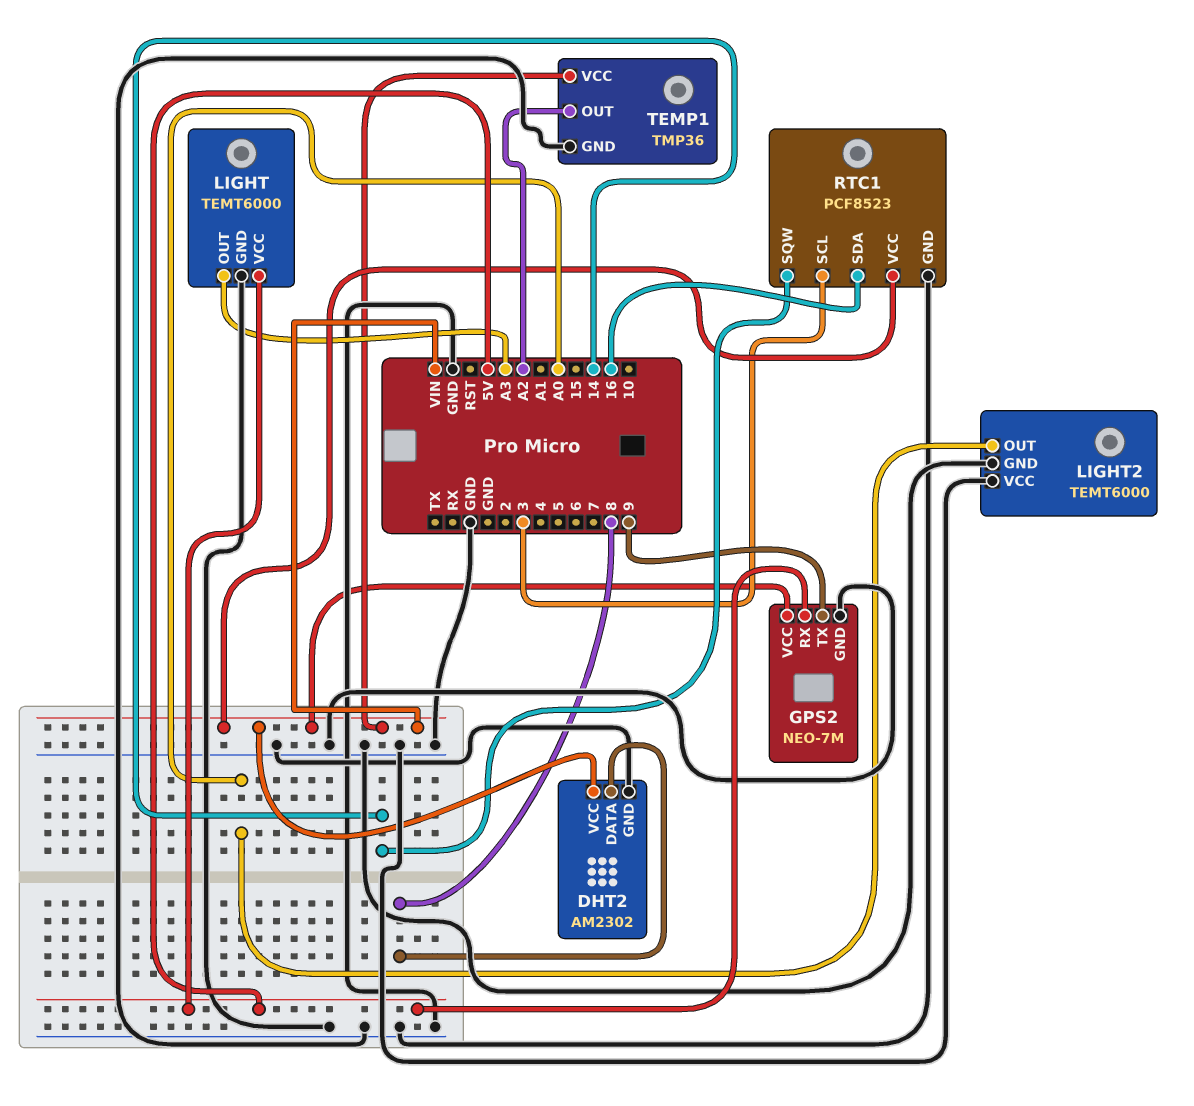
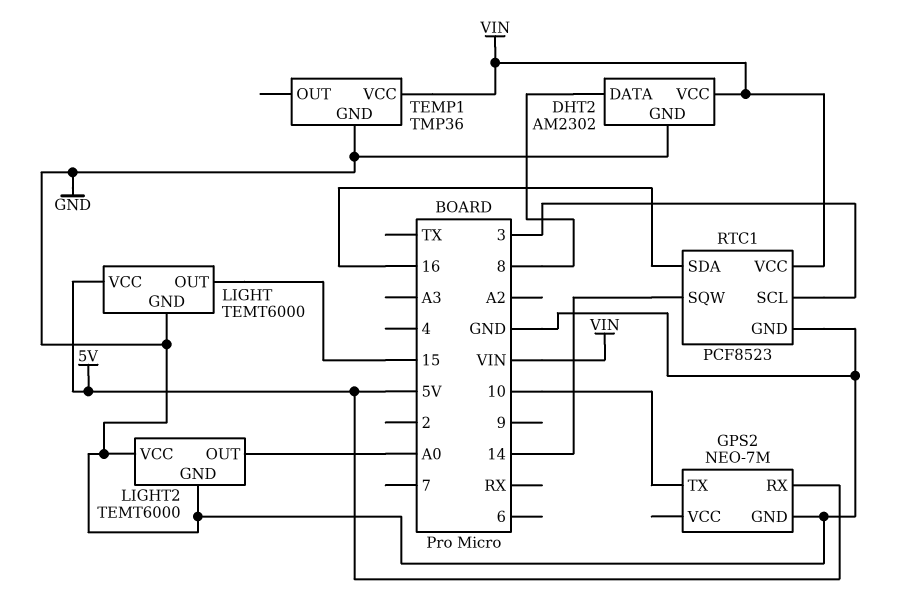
GPS2 pin TX: 9 -> 10
GPS2 pin VCC: VIN -> none
LIGHT pin OUT: A3 -> 15
TEMP1 pin OUT: A2 -> none

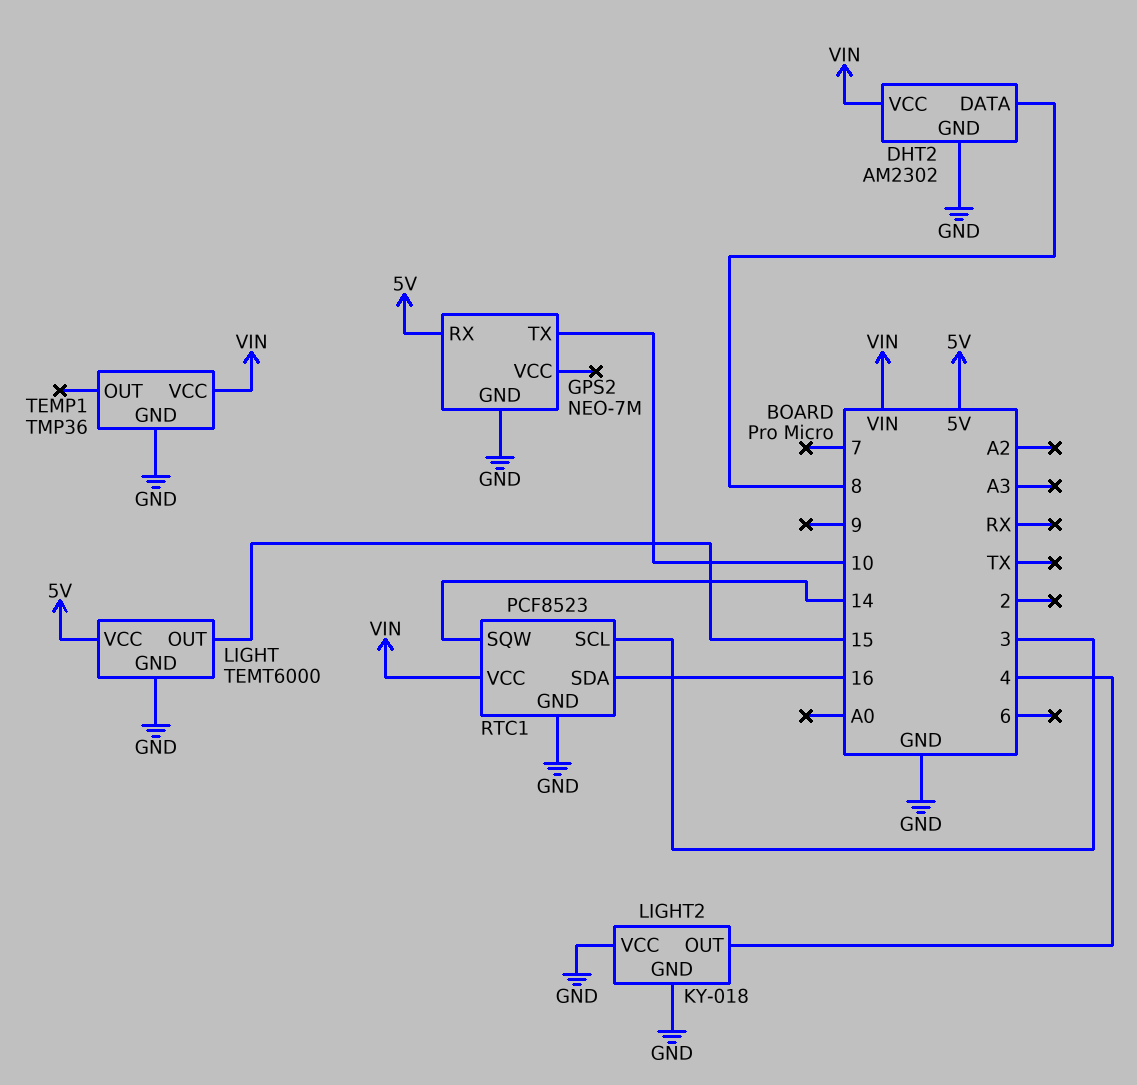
LIGHT2: TEMT6000 -> KY-018
LIGHT2 pin OUT: A0 -> 4

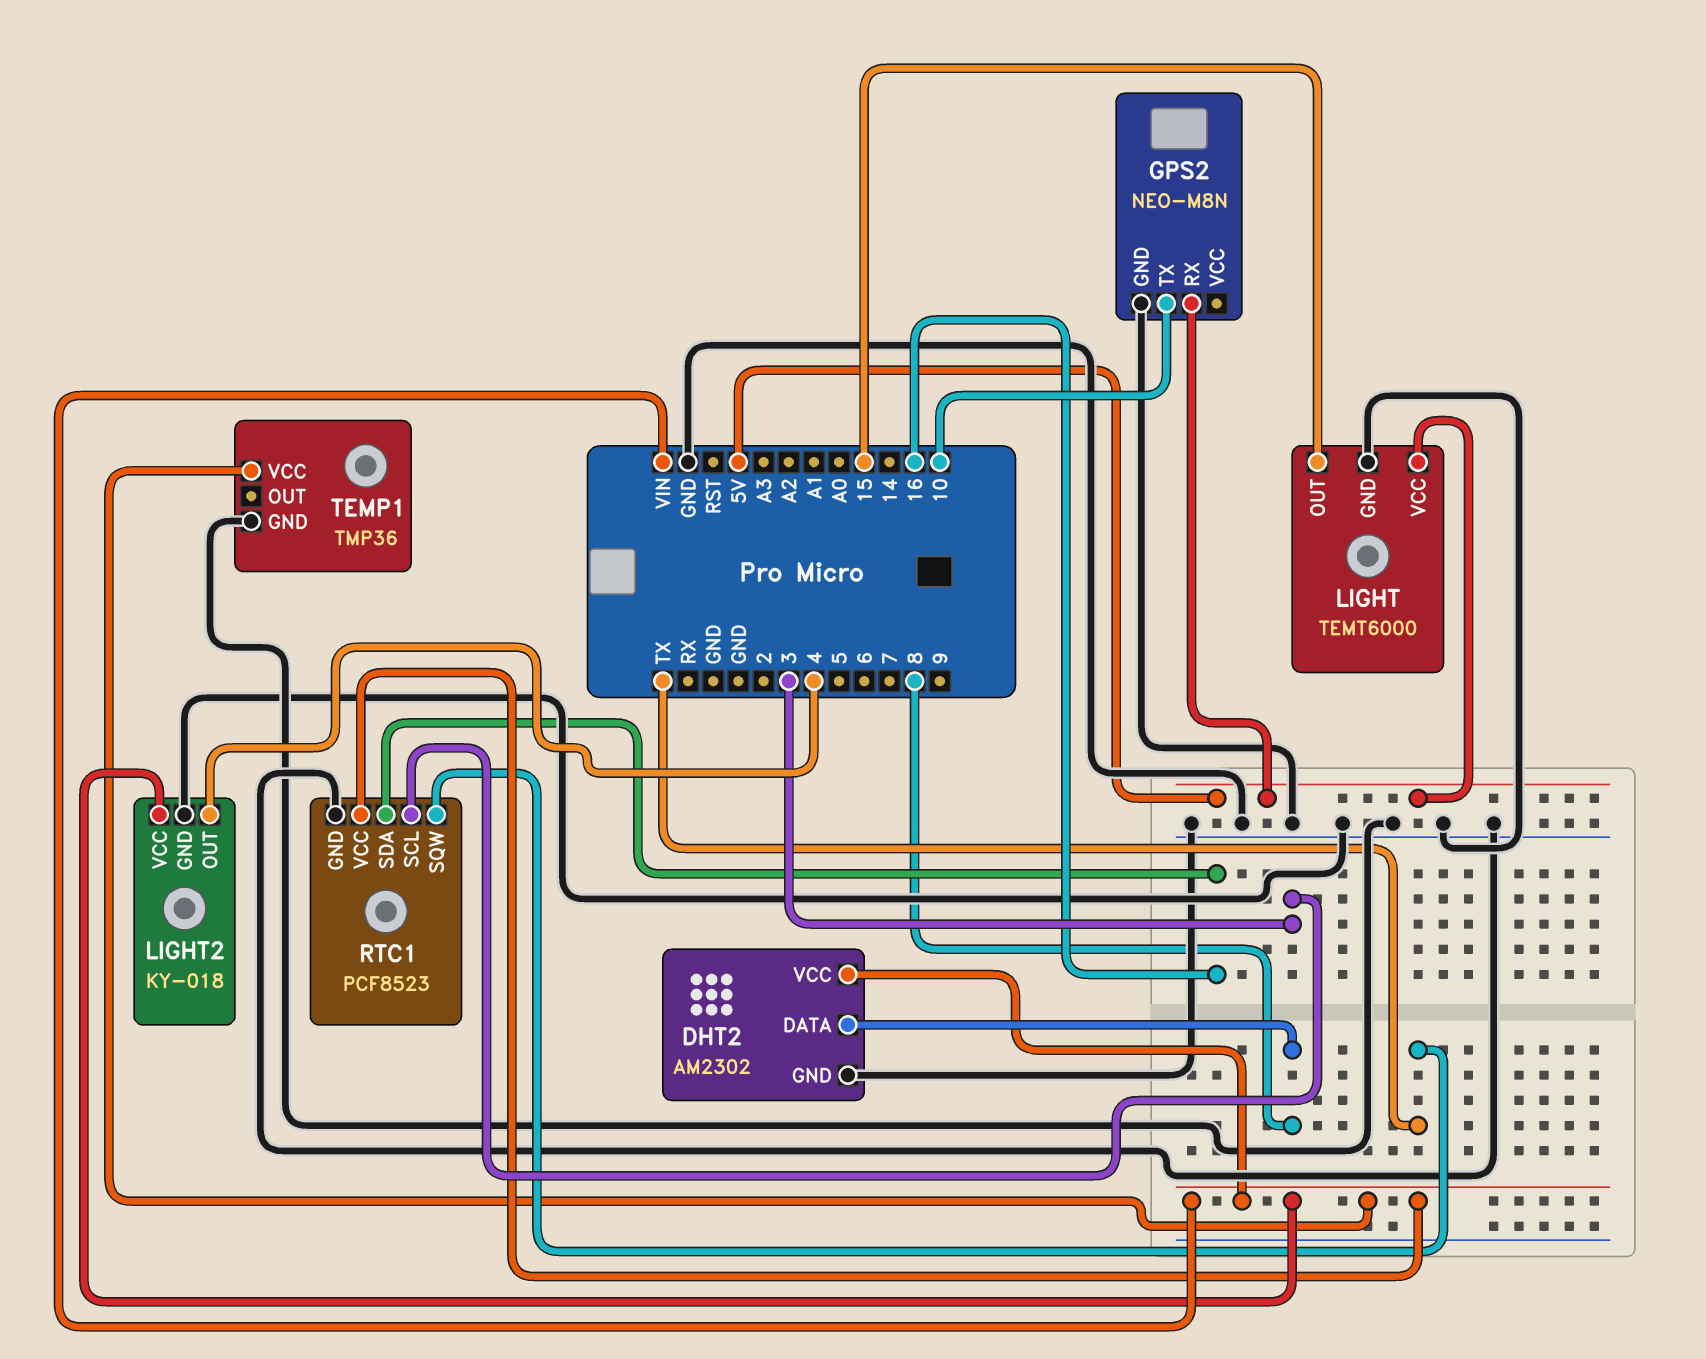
GPS2: NEO-7M -> NEO-M8N
LIGHT2 pin VCC: GND -> VIN
RTC1 pin SQW: 14 -> TX

